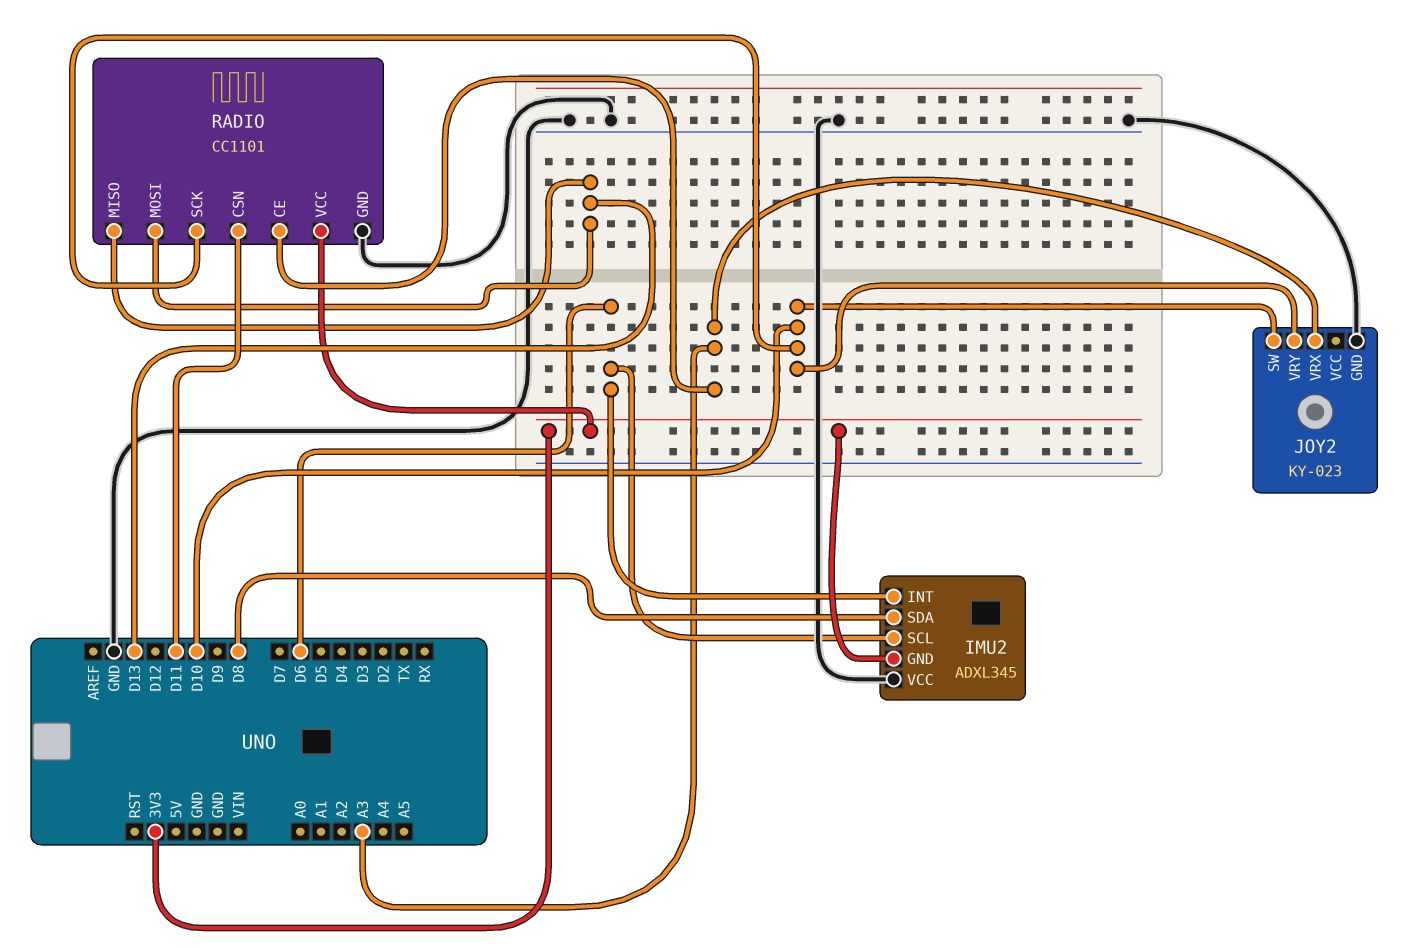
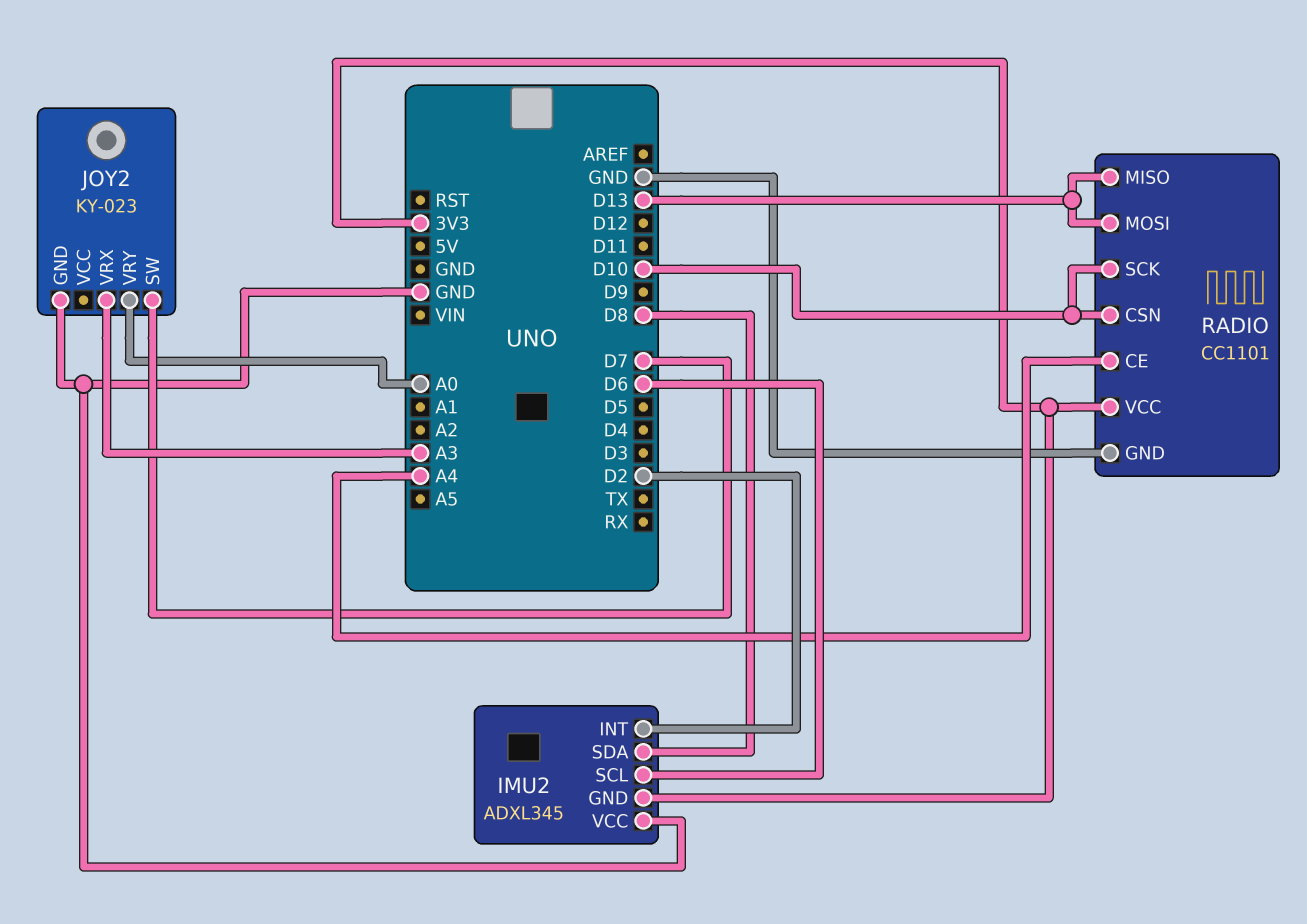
IMU2 pin INT: D6 -> D2
JOY2 pin SW: D10 -> D7
JOY2 pin VRY: D10 -> A0
RADIO pin CE: A3 -> A4
RADIO pin CSN: D11 -> D10

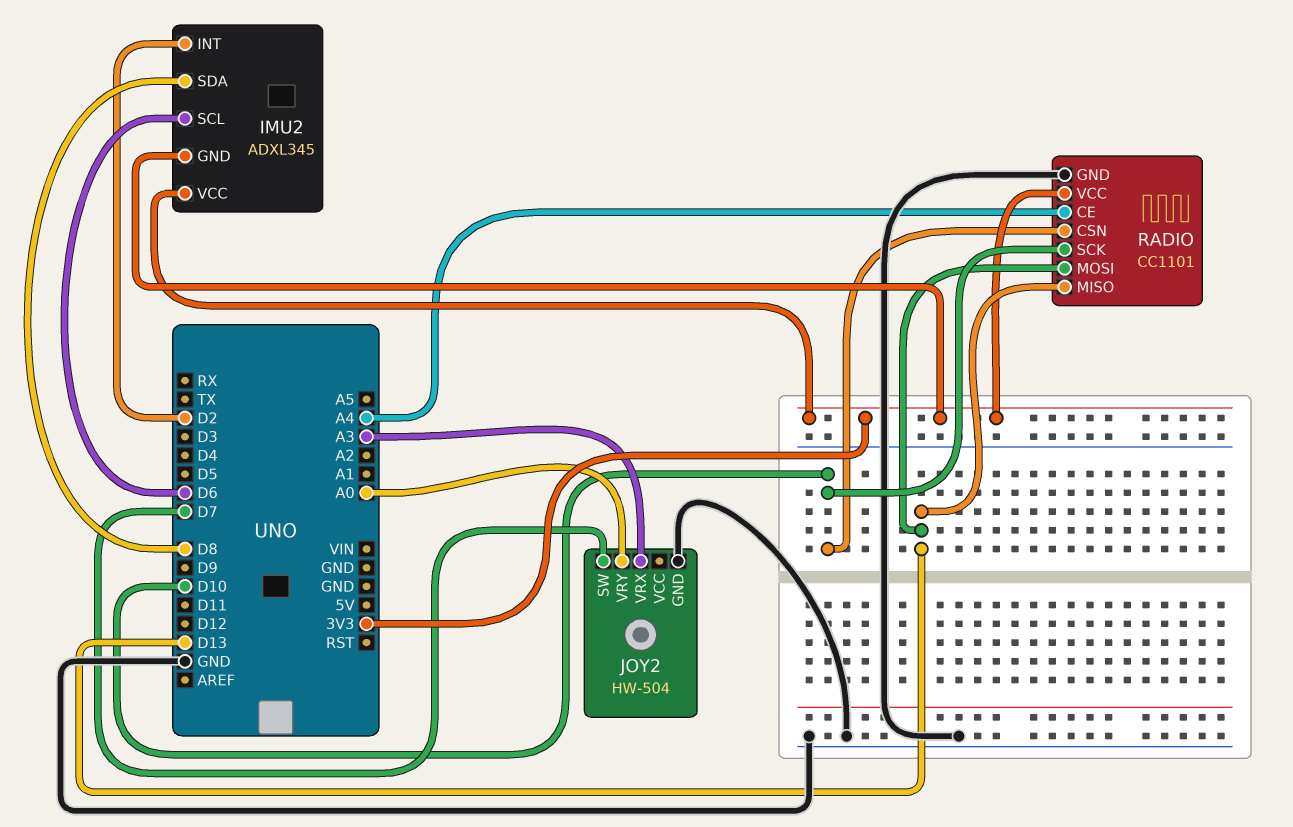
IMU2 pin VCC: GND -> 3V3
JOY2: KY-023 -> HW-504

